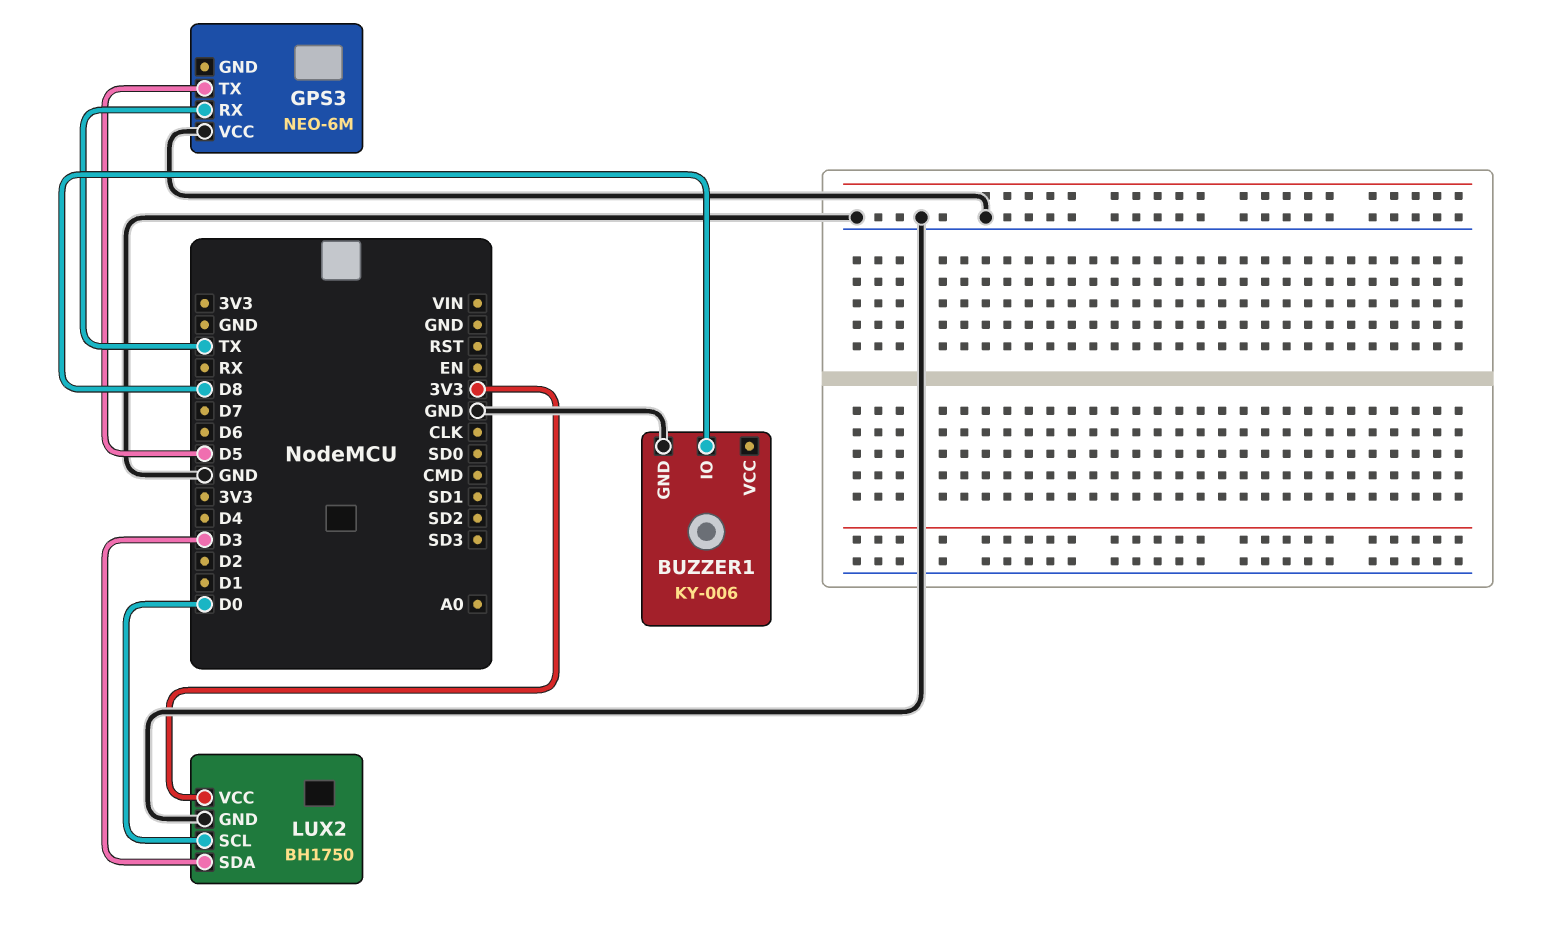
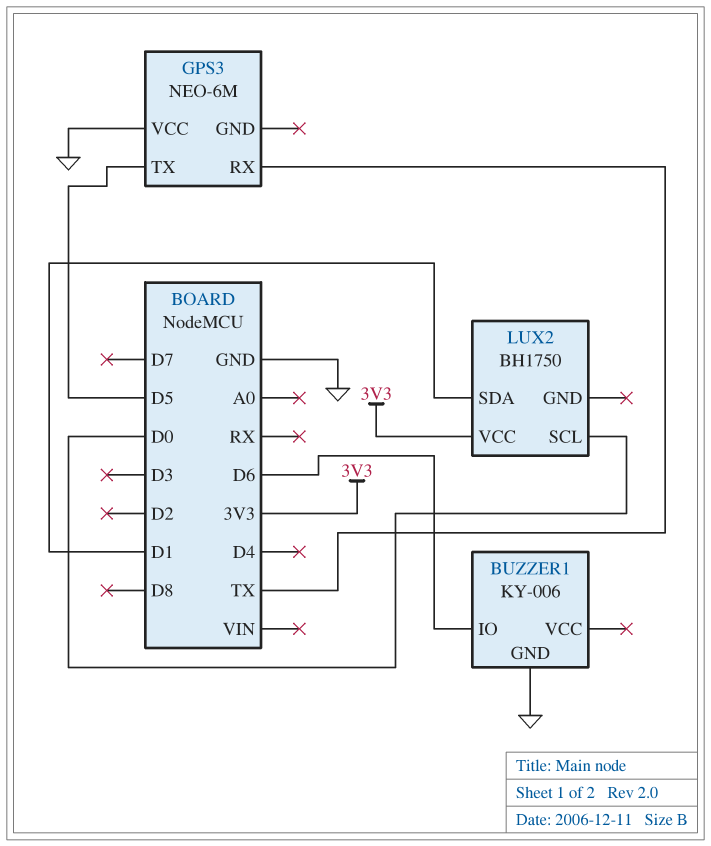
BUZZER1 pin IO: D8 -> D6
LUX2 pin GND: GND -> none
LUX2 pin SDA: D3 -> D1

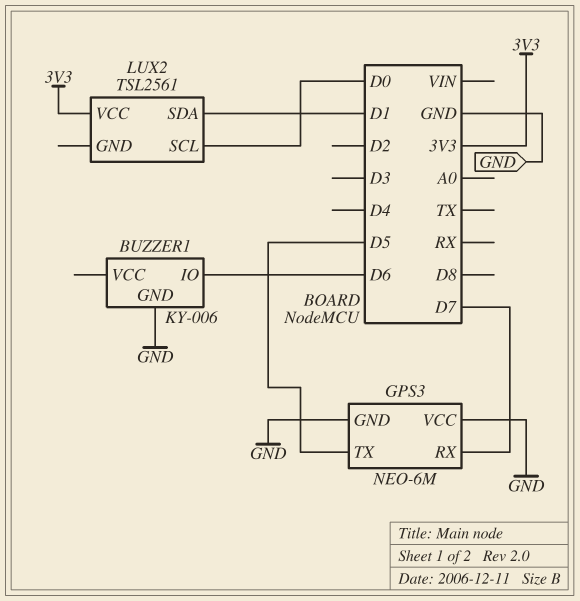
GPS3 pin GND: none -> GND
GPS3 pin RX: TX -> D7
LUX2: BH1750 -> TSL2561

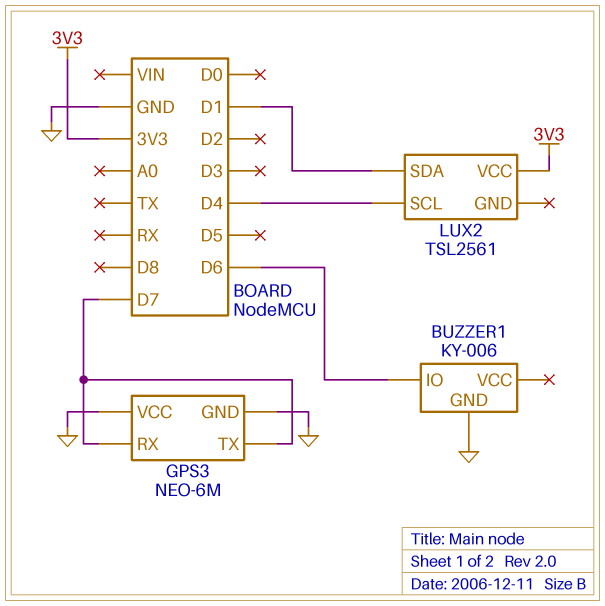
GPS3 pin TX: D5 -> D7
LUX2 pin SCL: D0 -> D4

